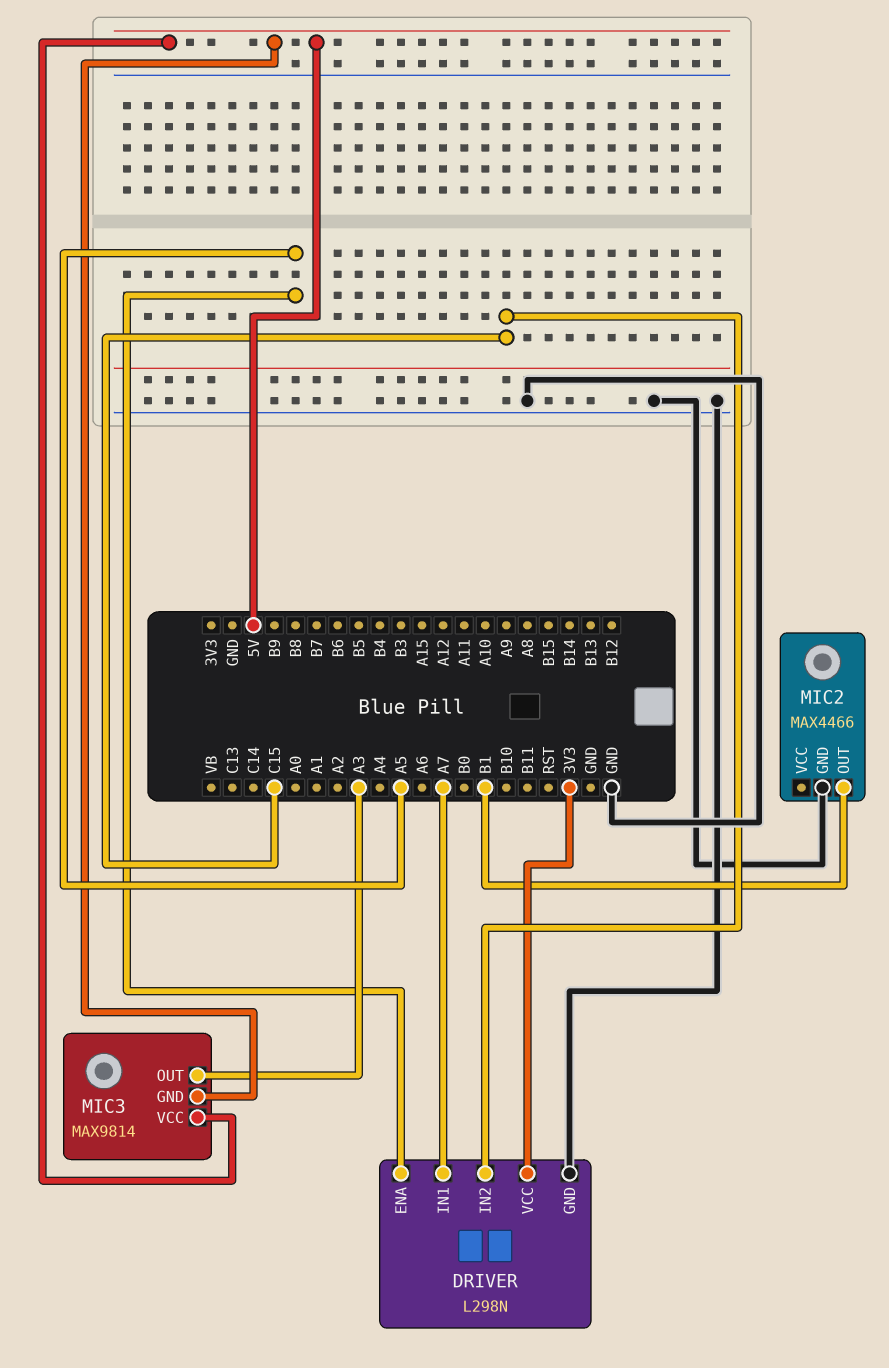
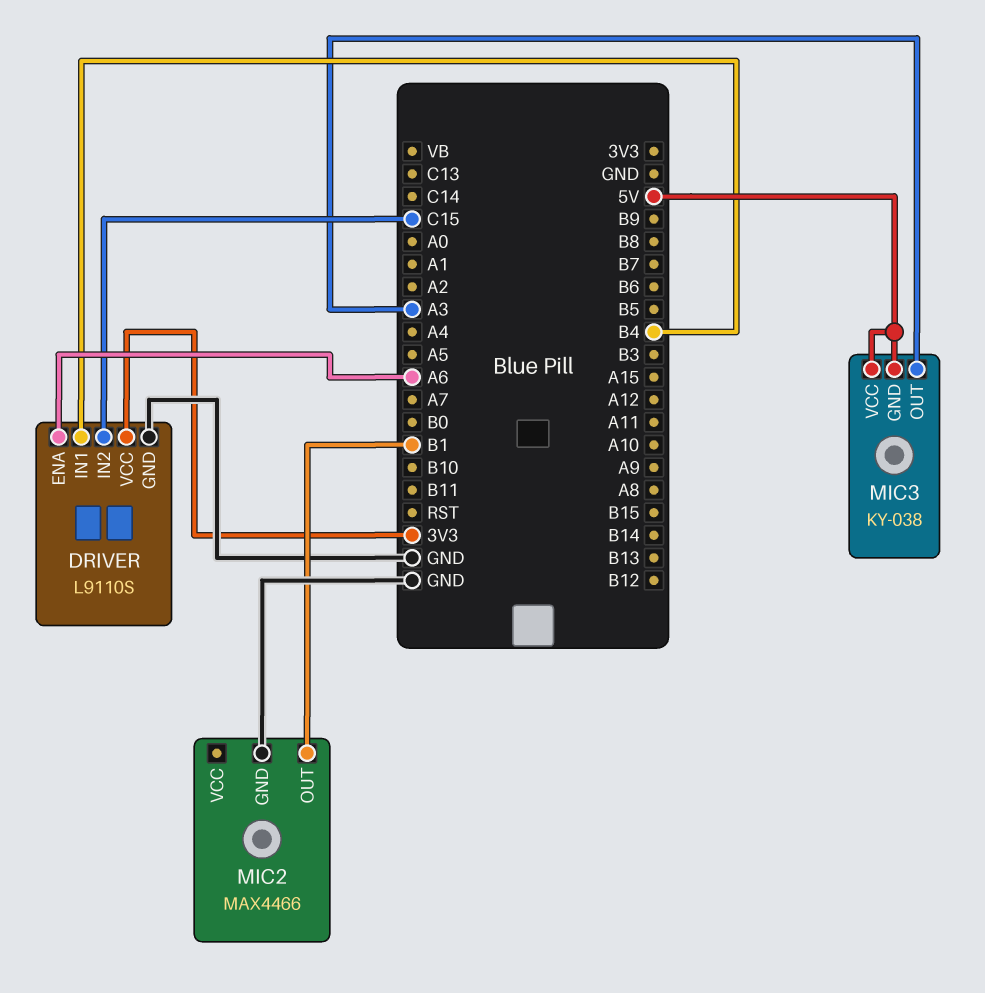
DRIVER: L298N -> L9110S
DRIVER pin ENA: A5 -> A6
DRIVER pin IN1: A7 -> B4
MIC3: MAX9814 -> KY-038

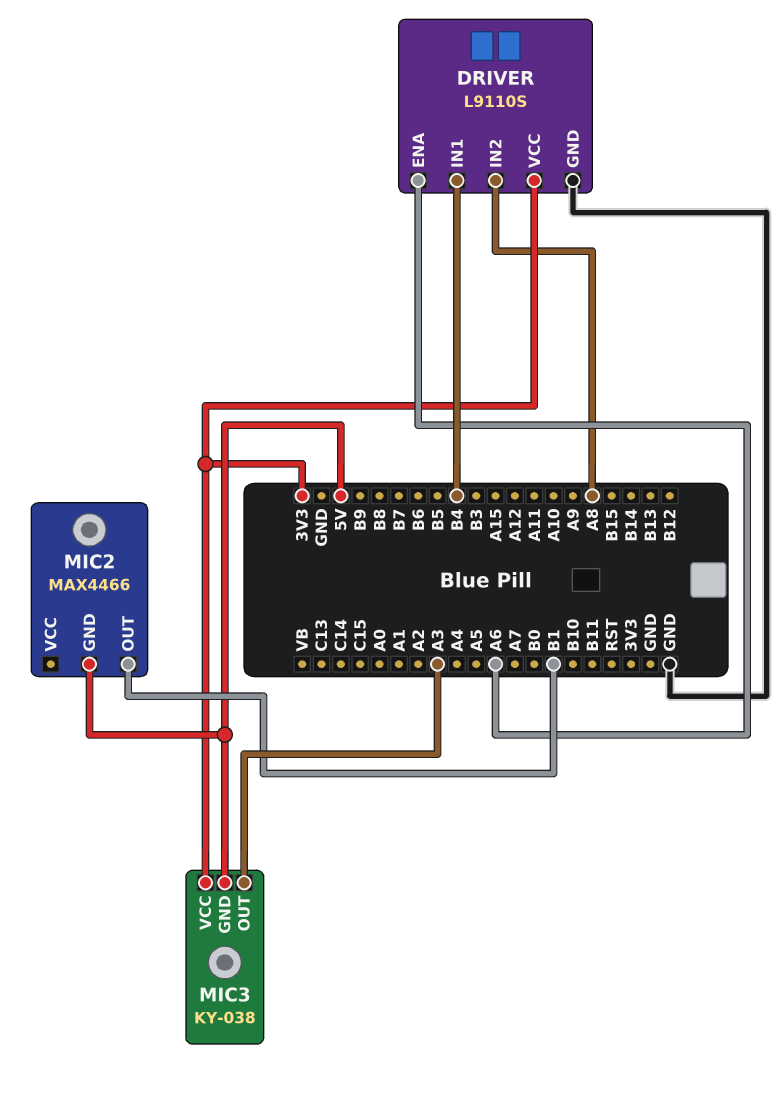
DRIVER pin IN2: C15 -> A8
MIC2 pin GND: GND -> 5V
MIC3 pin VCC: 5V -> 3V3

